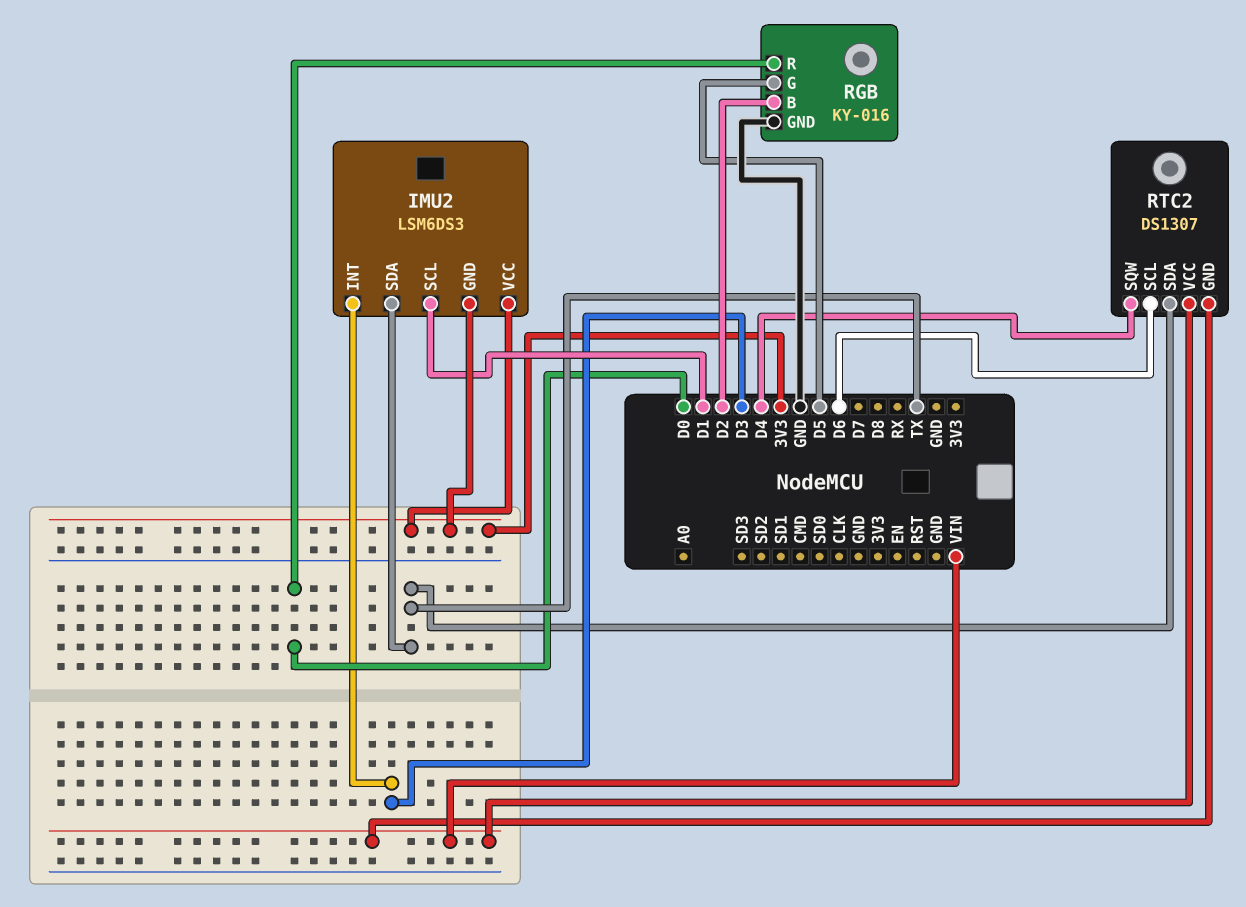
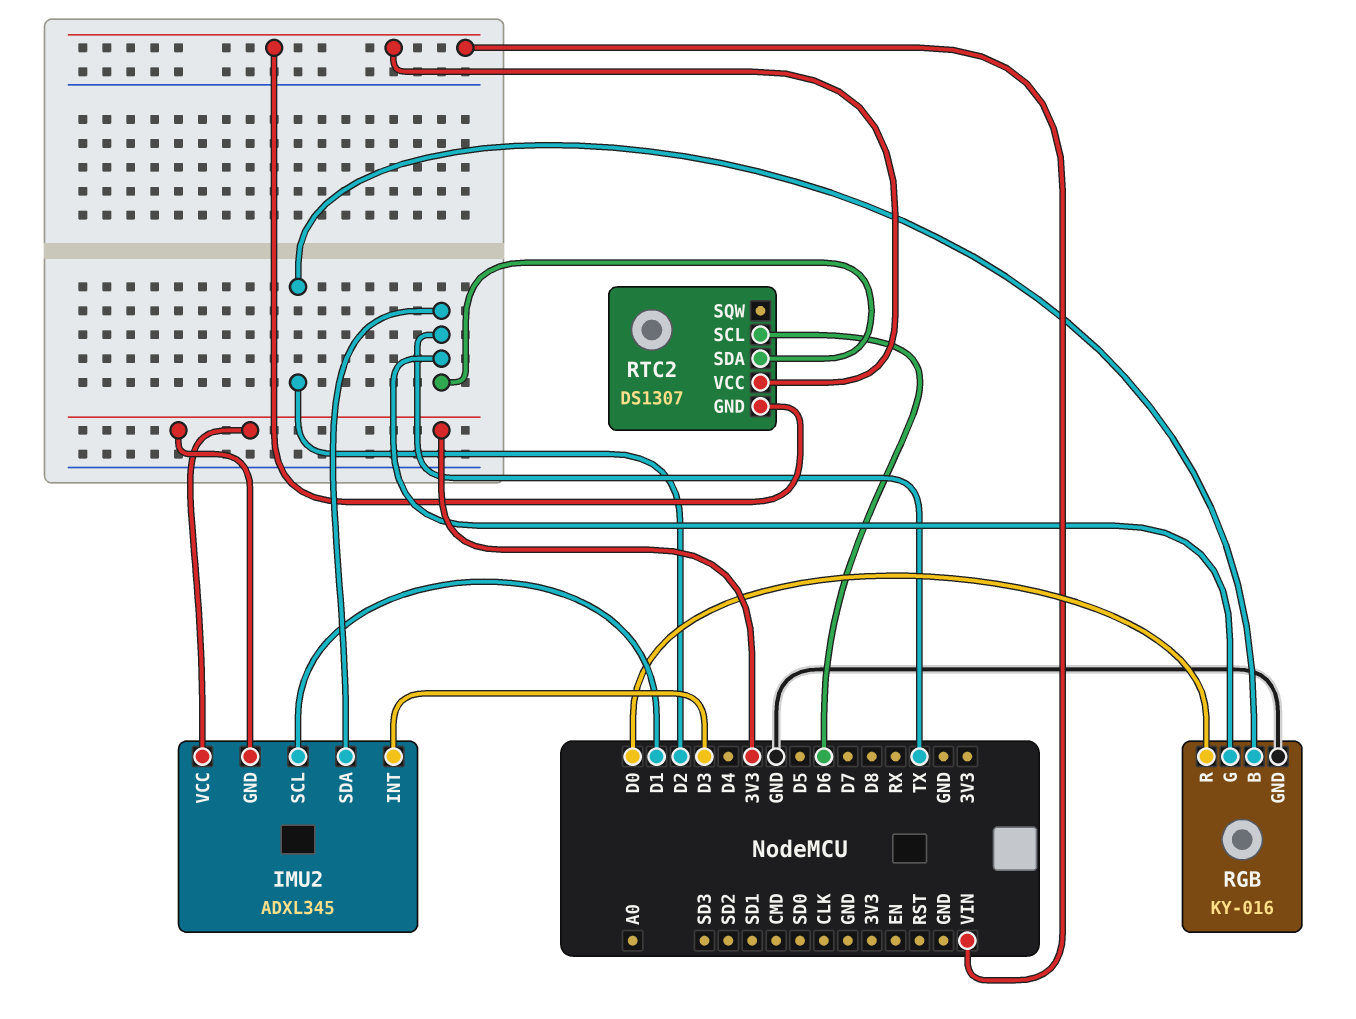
IMU2: LSM6DS3 -> ADXL345
RGB pin G: D5 -> TX
RTC2 pin SQW: D4 -> none

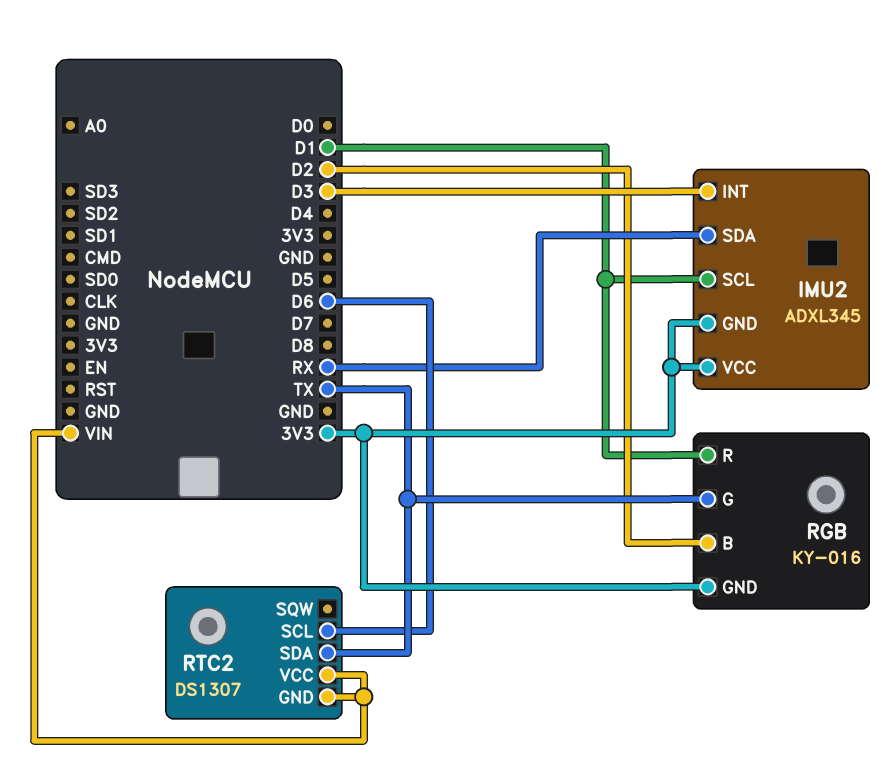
IMU2 pin SDA: TX -> RX
RGB pin GND: GND -> 3V3
RGB pin R: D0 -> D1

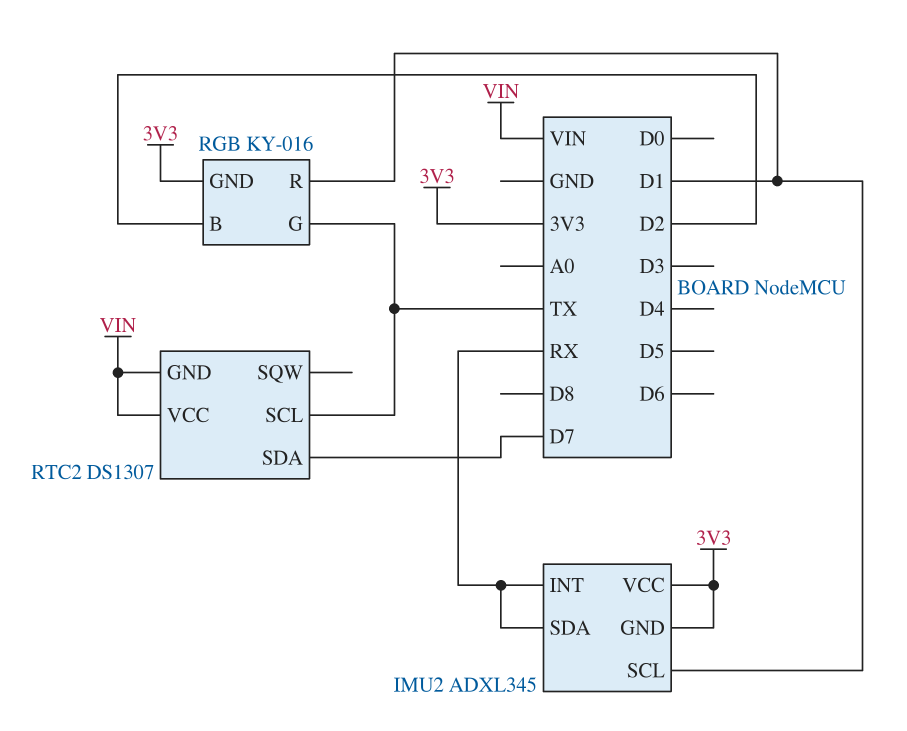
IMU2 pin INT: D3 -> RX
RTC2 pin SCL: D6 -> TX
RTC2 pin SDA: TX -> D7

